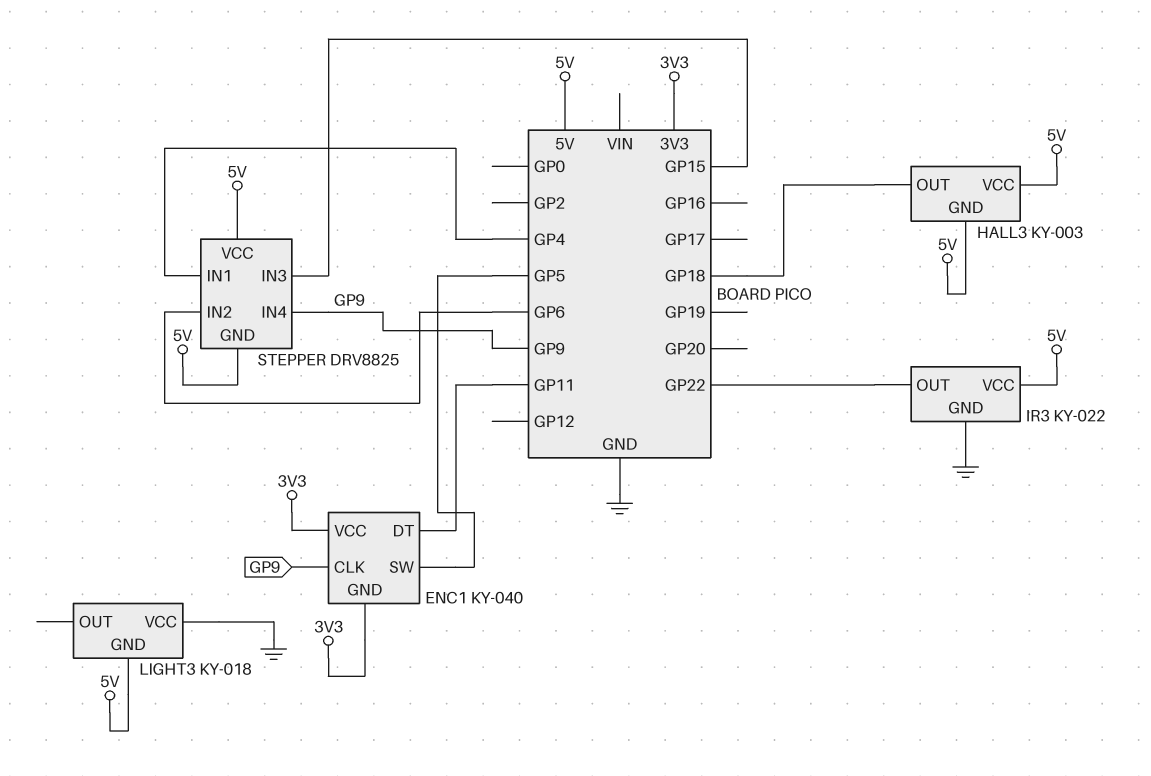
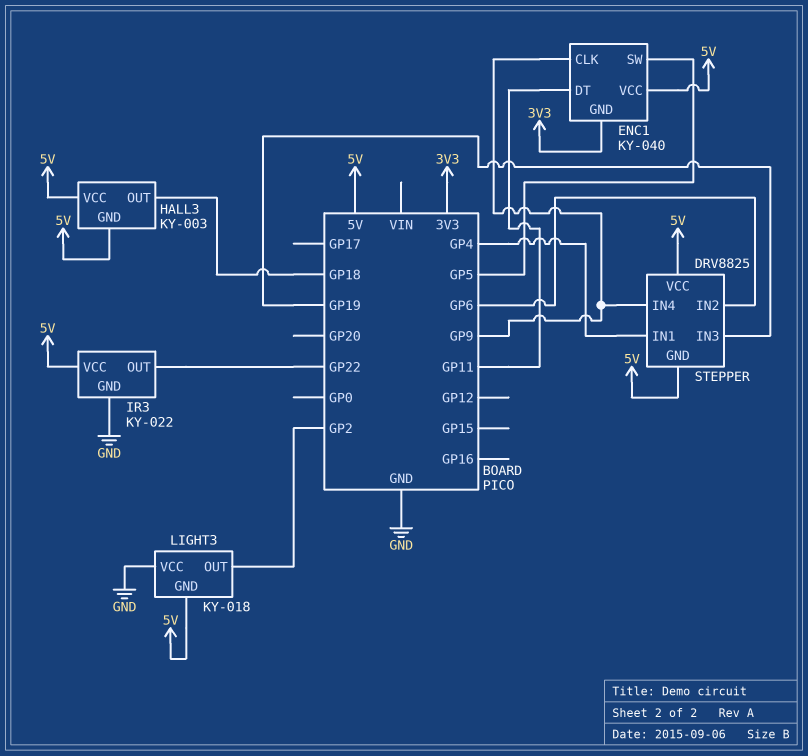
ENC1 pin VCC: 3V3 -> 5V
LIGHT3 pin OUT: none -> GP2
STEPPER pin IN3: GP15 -> GP19

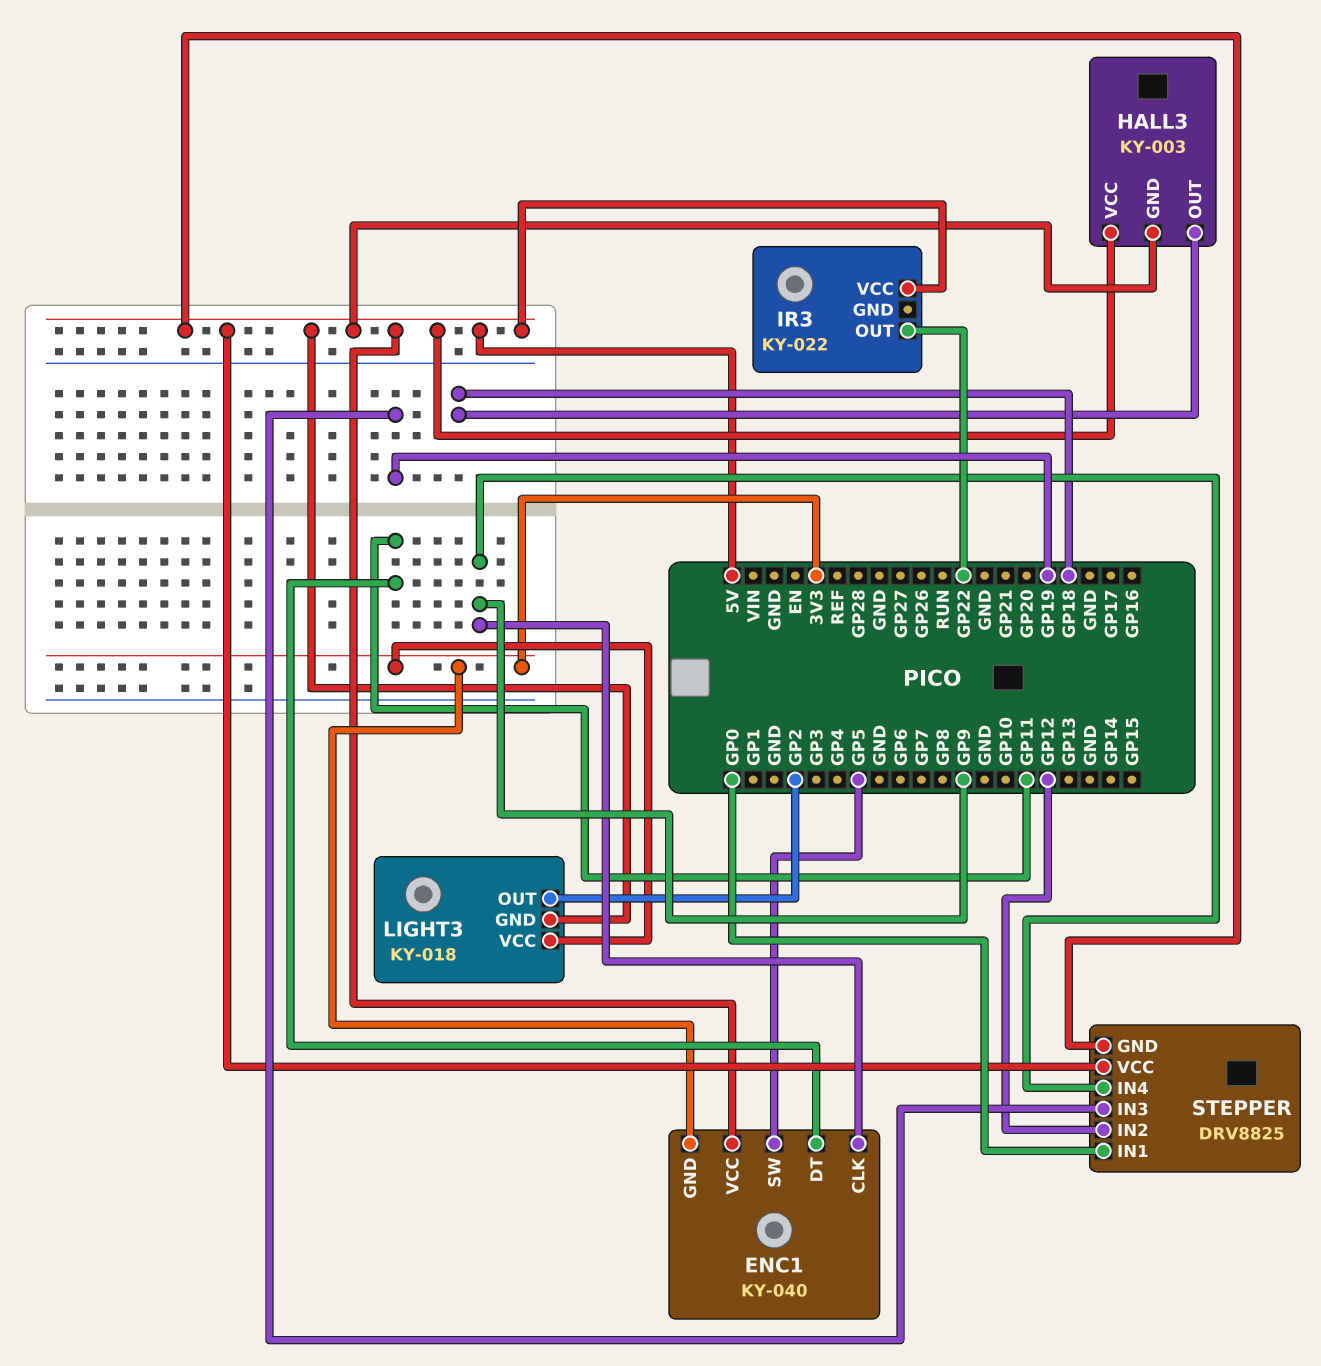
IR3 pin GND: GND -> none
LIGHT3 pin VCC: GND -> 3V3
STEPPER pin IN1: GP4 -> GP0
STEPPER pin IN2: GP6 -> GP12

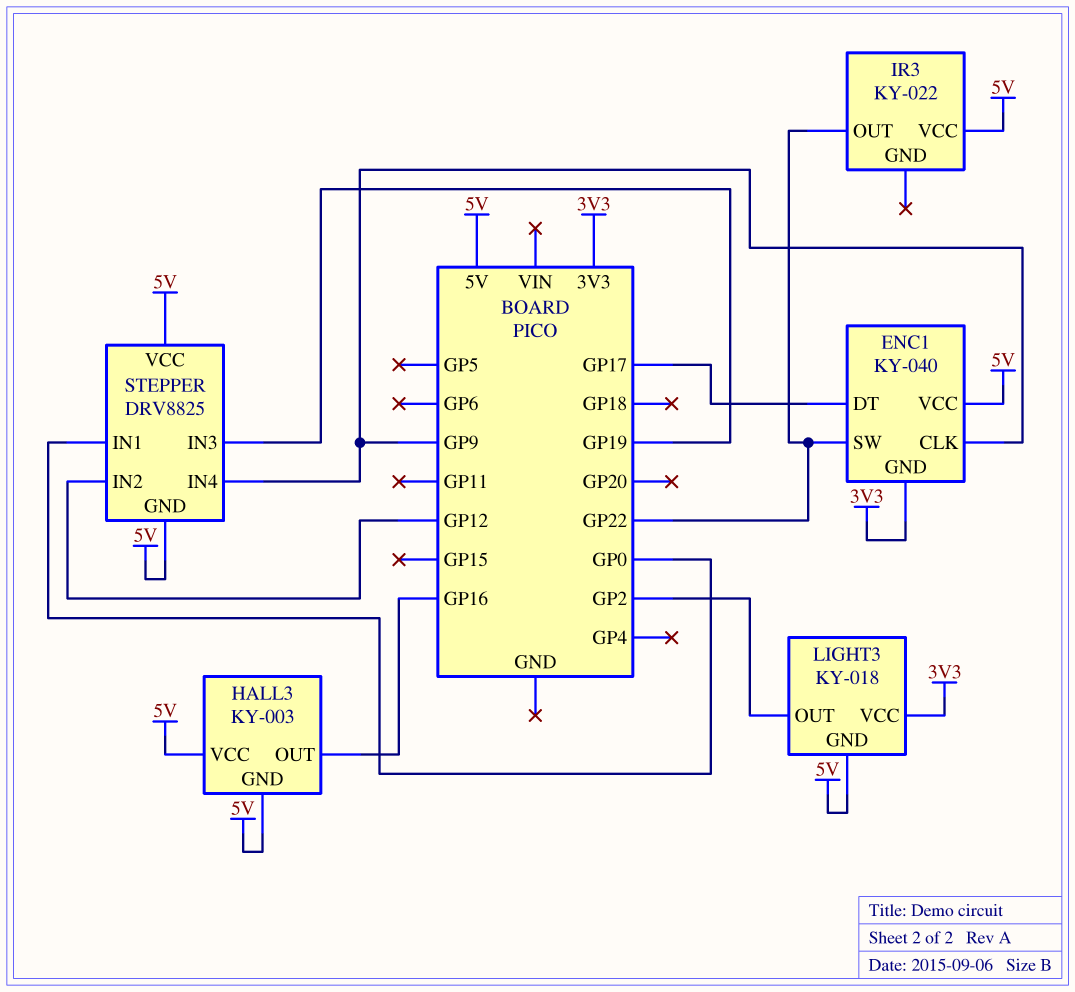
ENC1 pin DT: GP11 -> GP17
ENC1 pin SW: GP5 -> GP22
HALL3 pin OUT: GP18 -> GP16

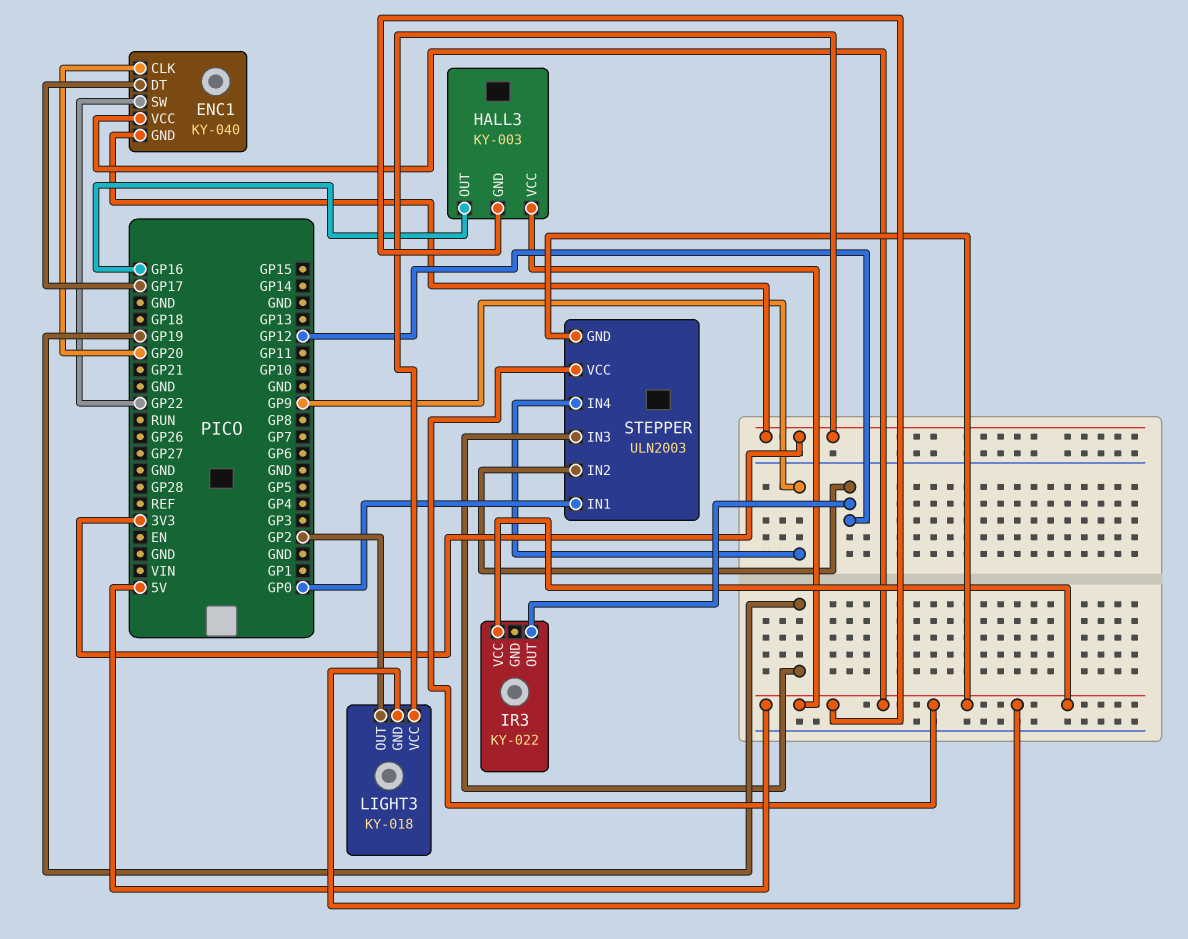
ENC1 pin CLK: GP9 -> GP20
IR3 pin OUT: GP22 -> GP12
STEPPER: DRV8825 -> ULN2003

